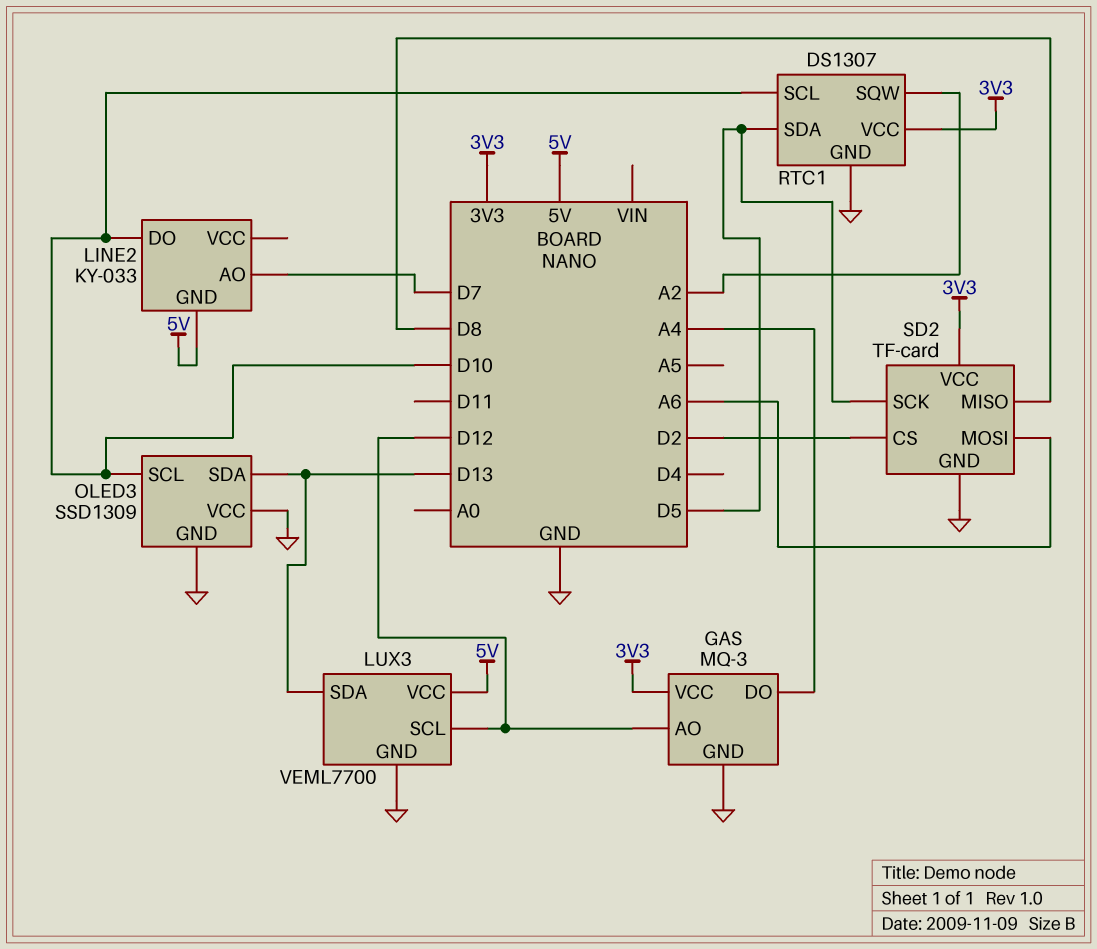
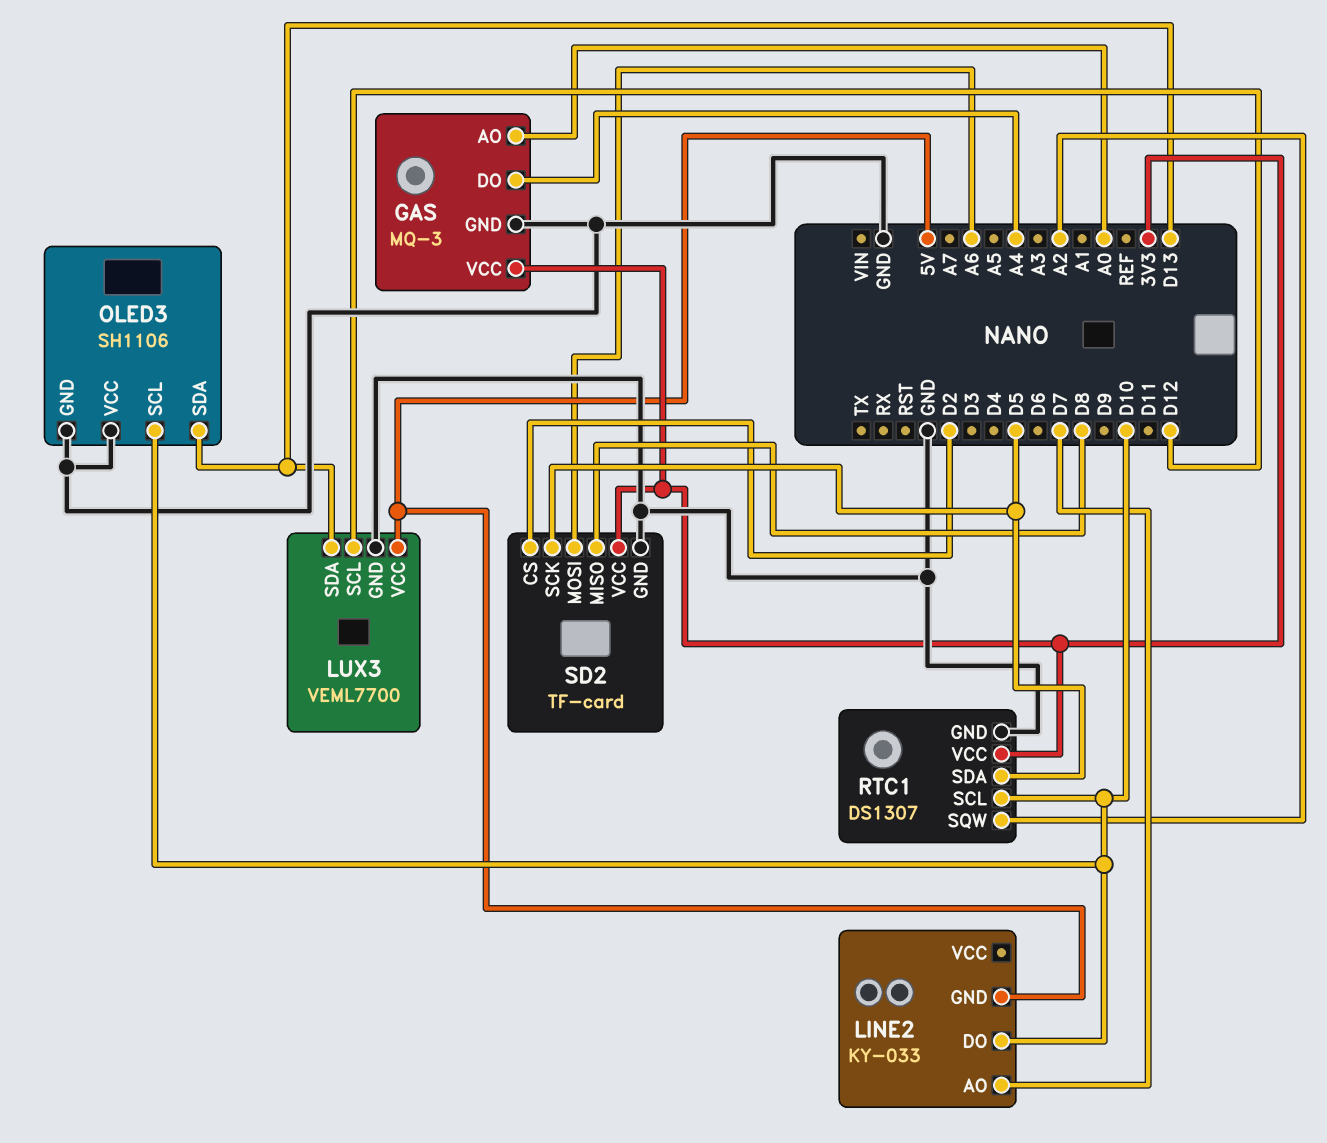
GAS pin AO: D12 -> A0
OLED3: SSD1309 -> SH1106

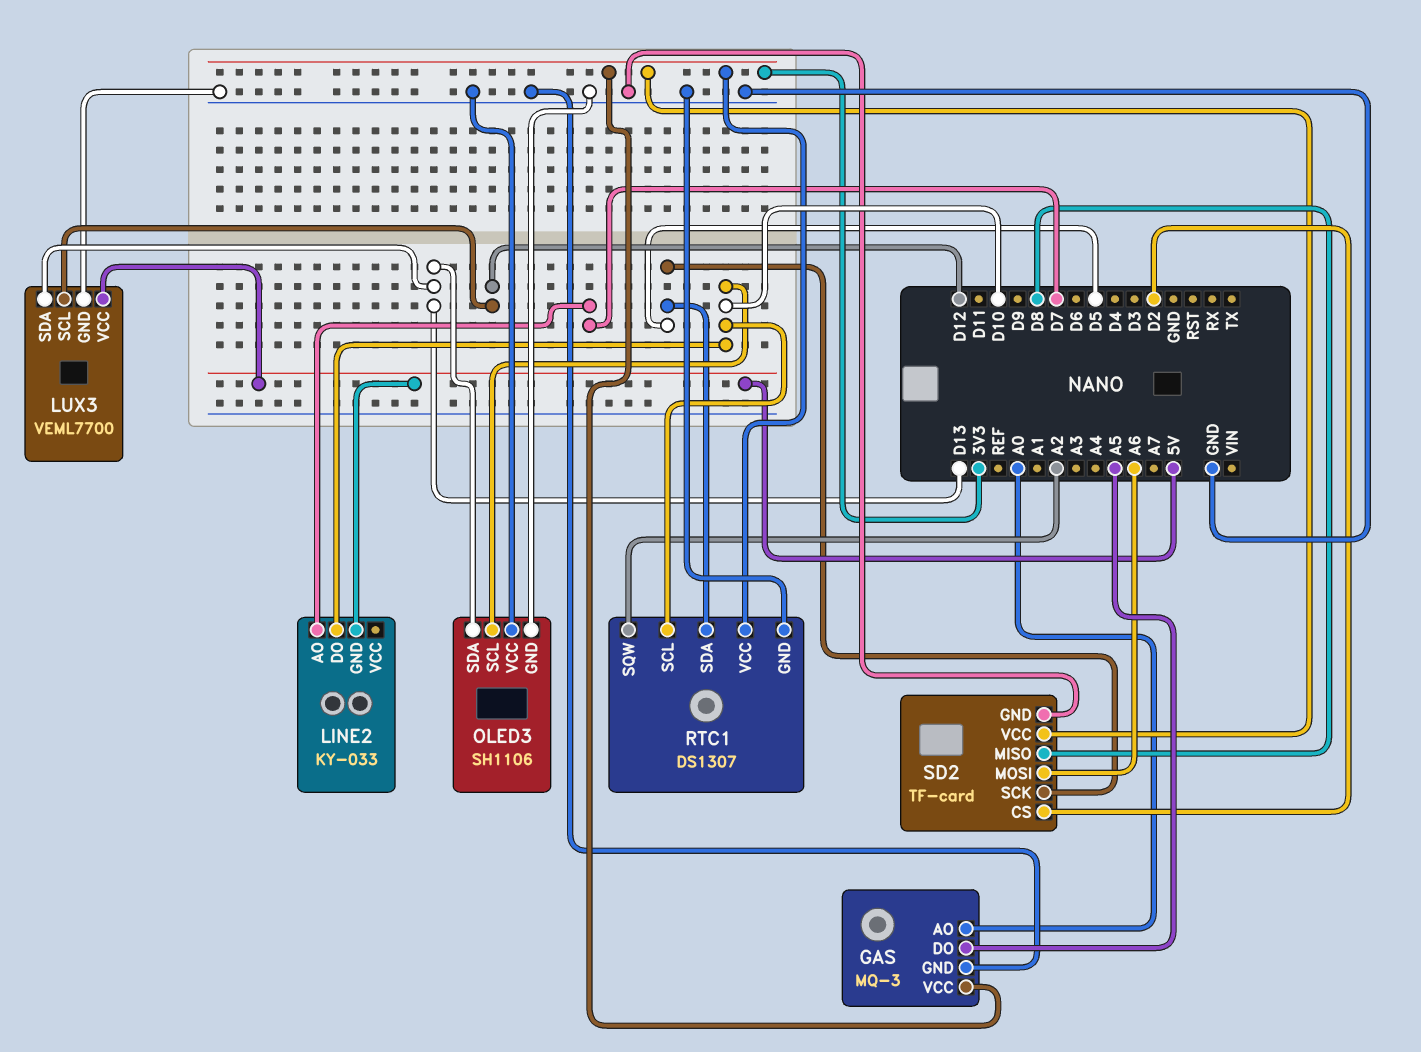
GAS pin DO: A4 -> A5

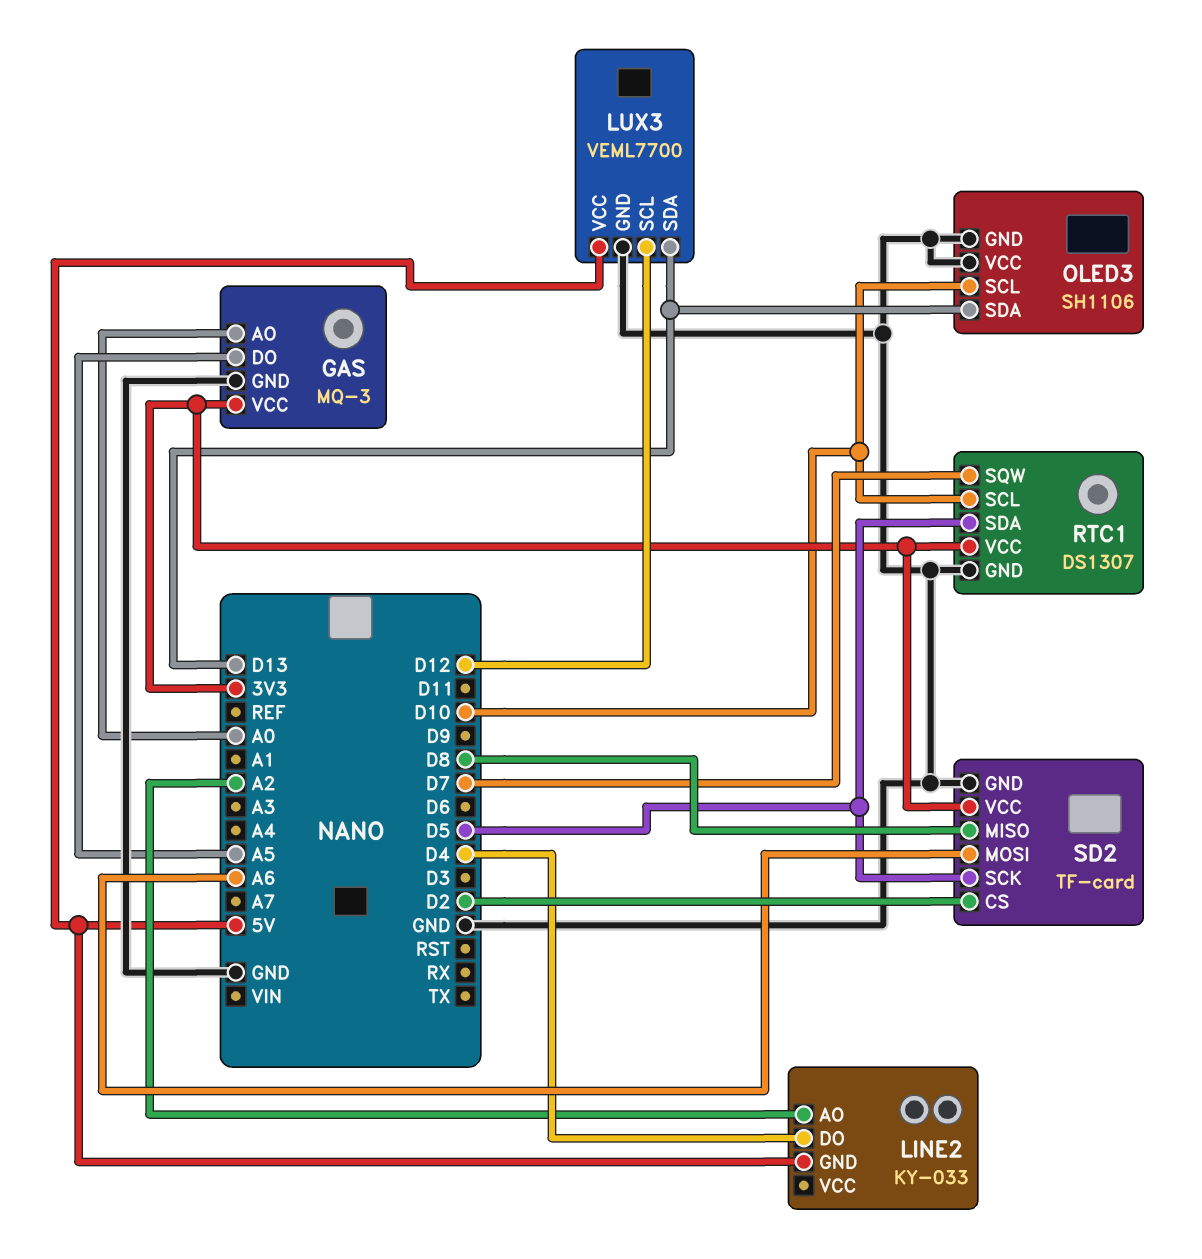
LINE2 pin AO: D7 -> A2
LINE2 pin DO: D10 -> D4
RTC1 pin SQW: A2 -> D7

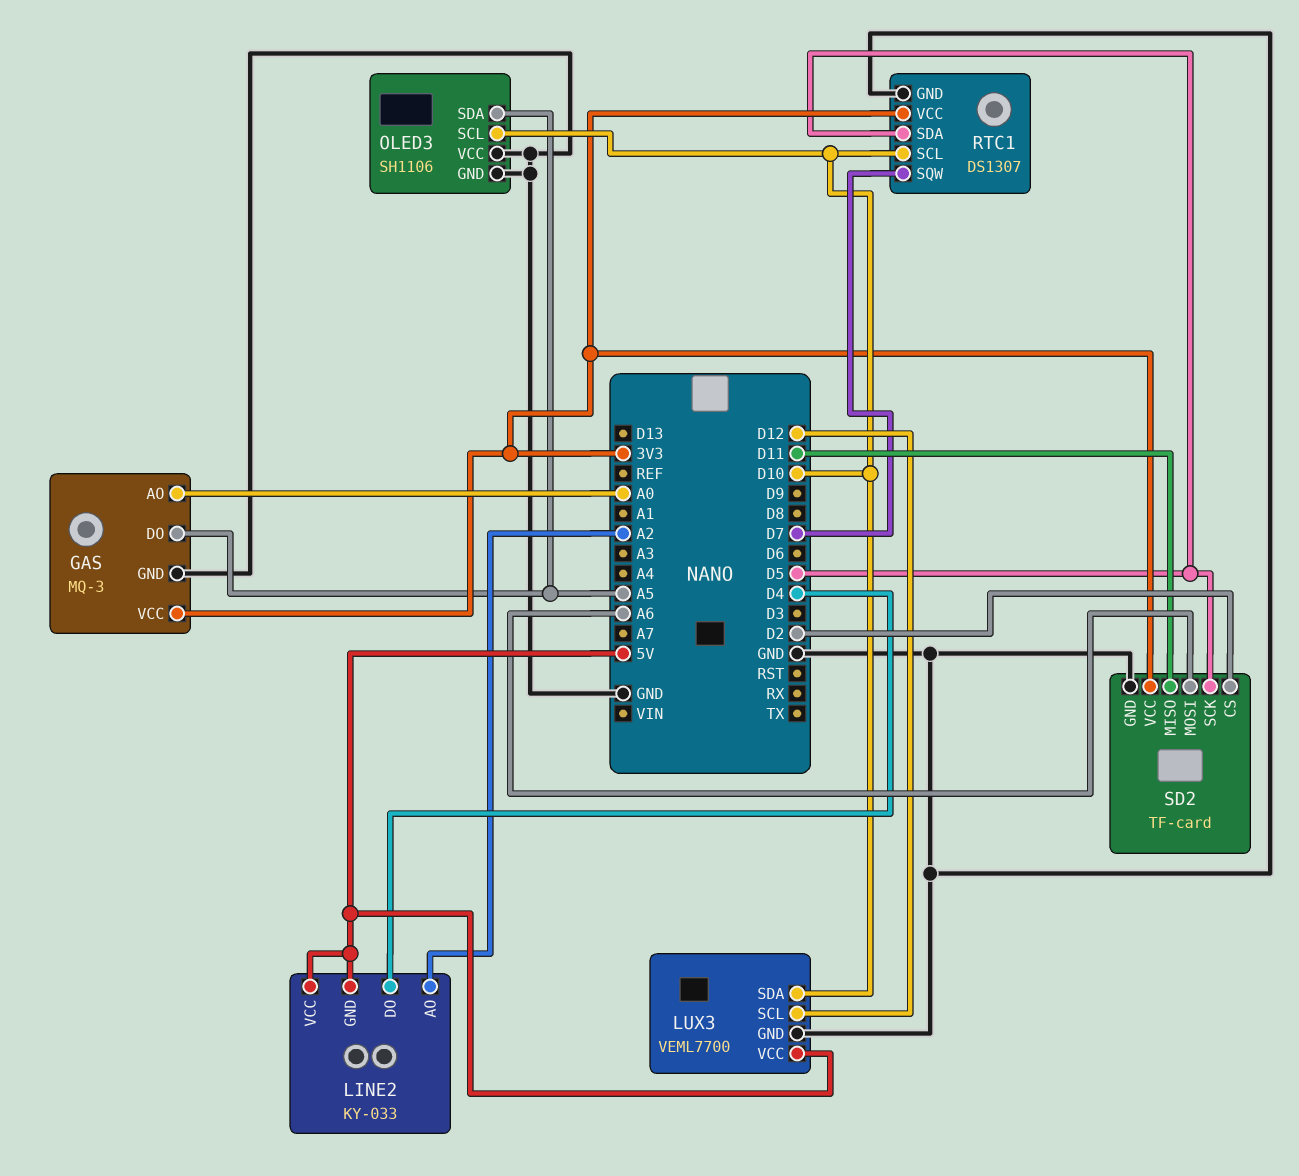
LINE2 pin VCC: none -> 5V
LUX3 pin SDA: D13 -> D10
OLED3 pin SDA: D13 -> A5
SD2 pin MISO: D8 -> D11

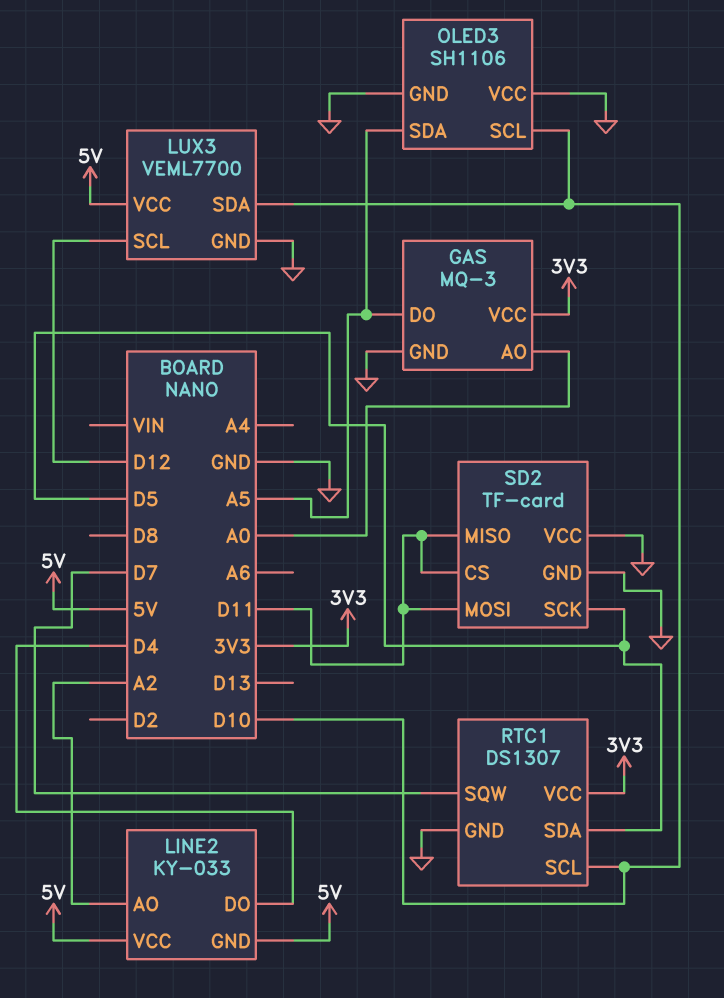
SD2 pin CS: D2 -> D11
SD2 pin MOSI: A6 -> D11
SD2 pin VCC: 3V3 -> GND

